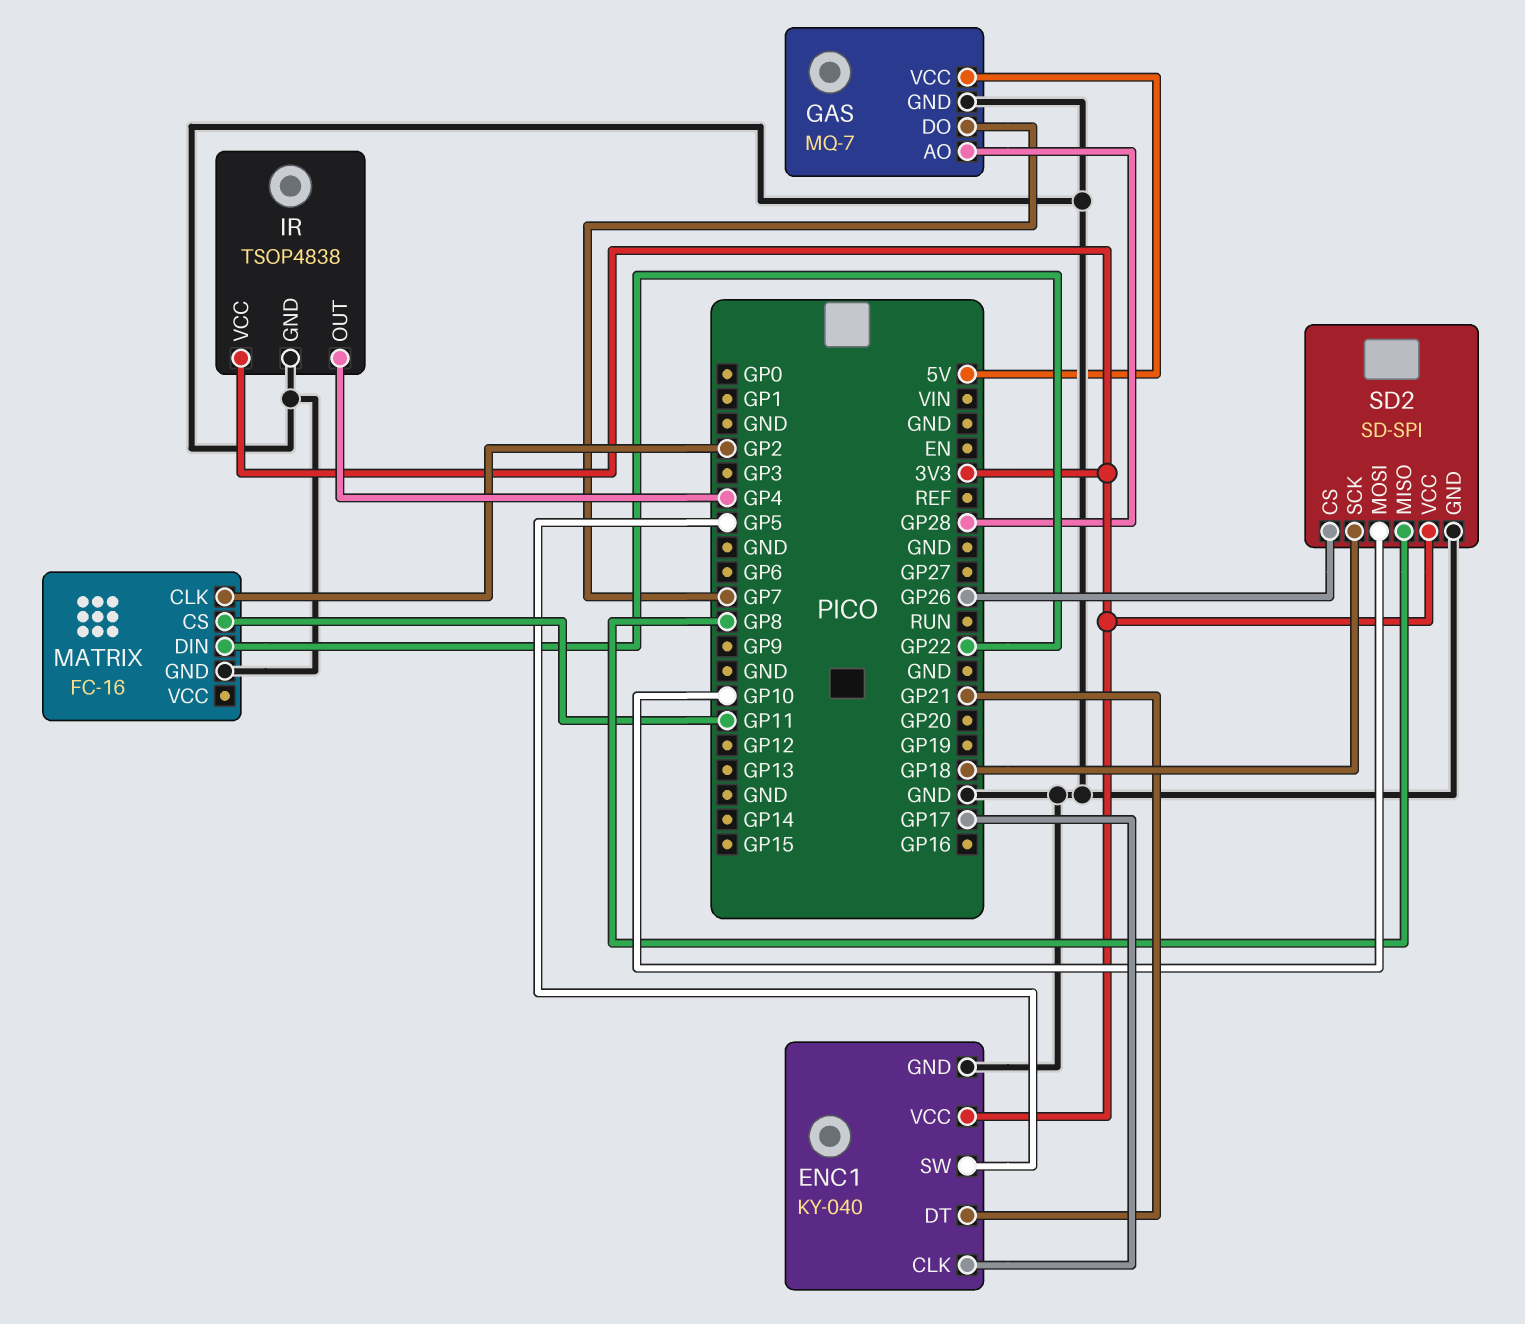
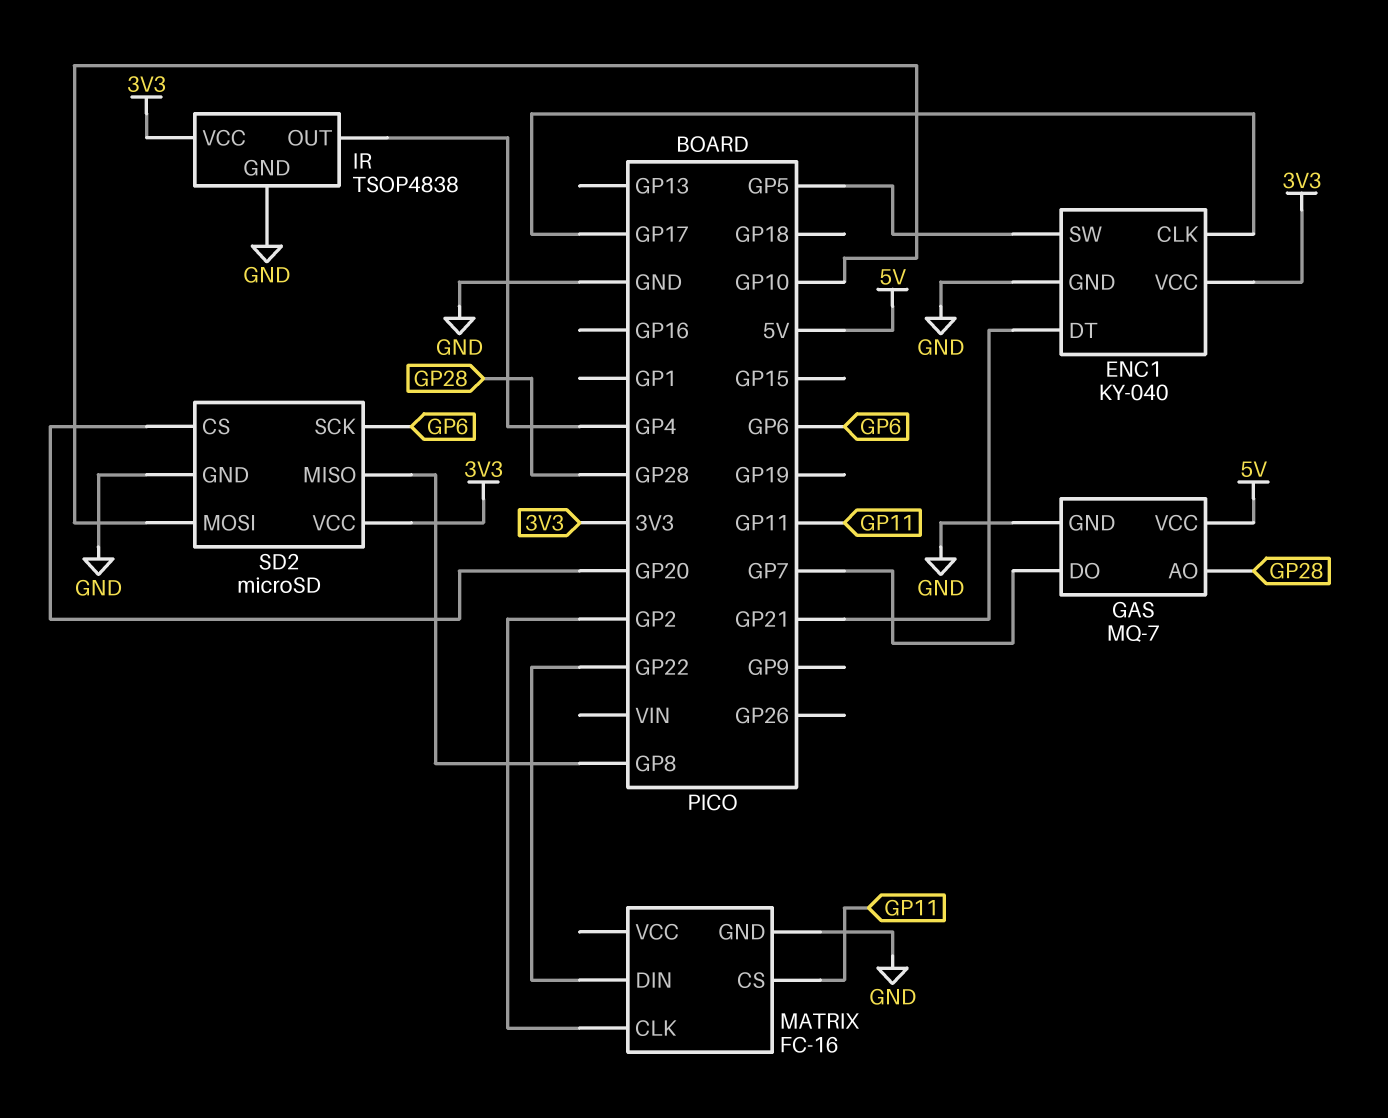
SD2: SD-SPI -> microSD
SD2 pin CS: GP26 -> GP20
SD2 pin SCK: GP18 -> GP6

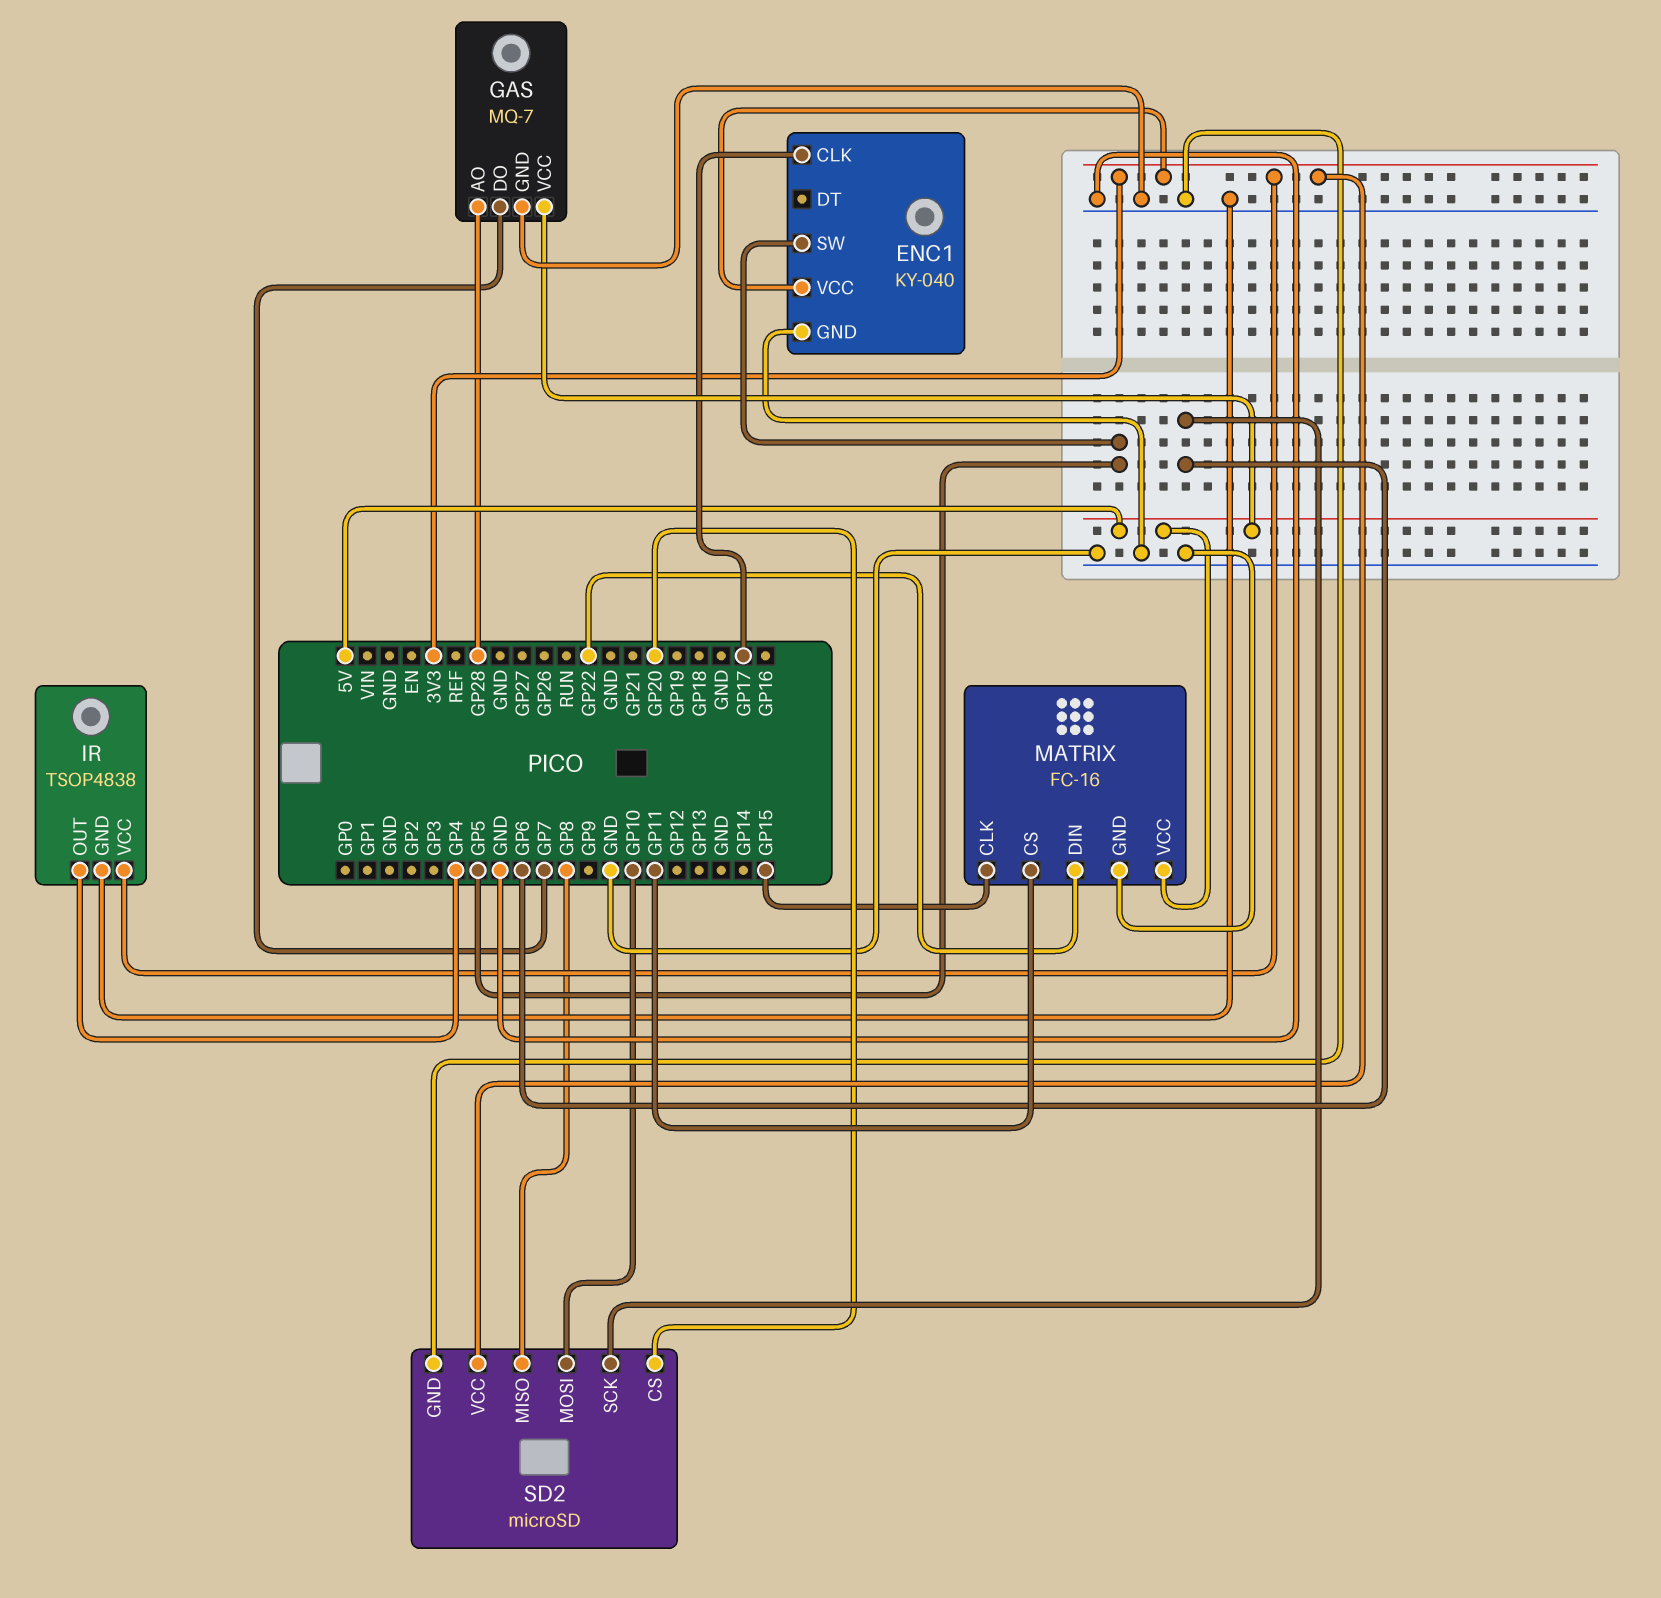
ENC1 pin DT: GP21 -> none
MATRIX pin CLK: GP2 -> GP15
MATRIX pin VCC: none -> 5V

